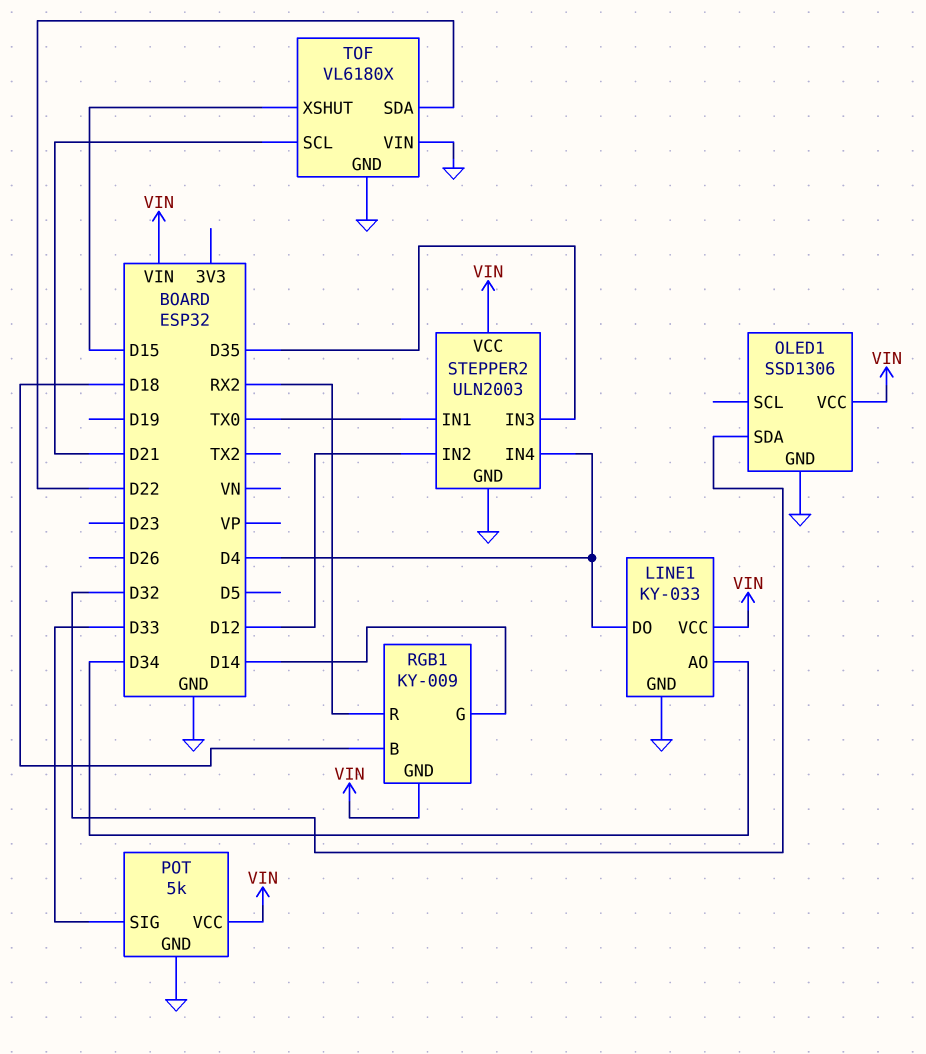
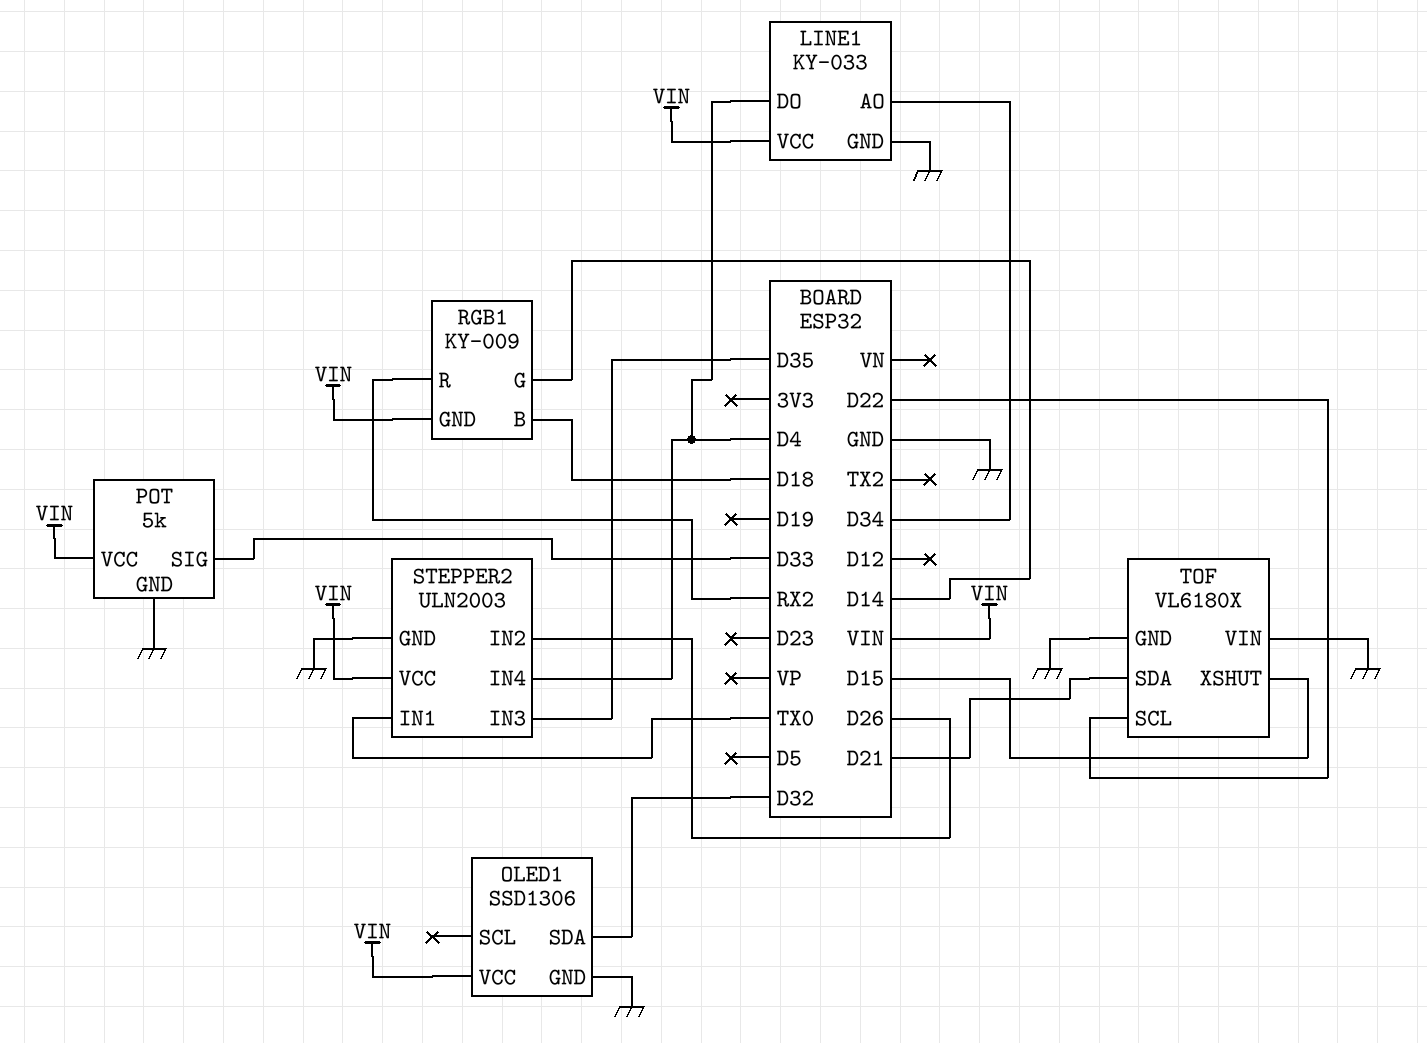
STEPPER2 pin IN2: D12 -> D26
TOF pin SCL: D21 -> D22
TOF pin SDA: D22 -> D21

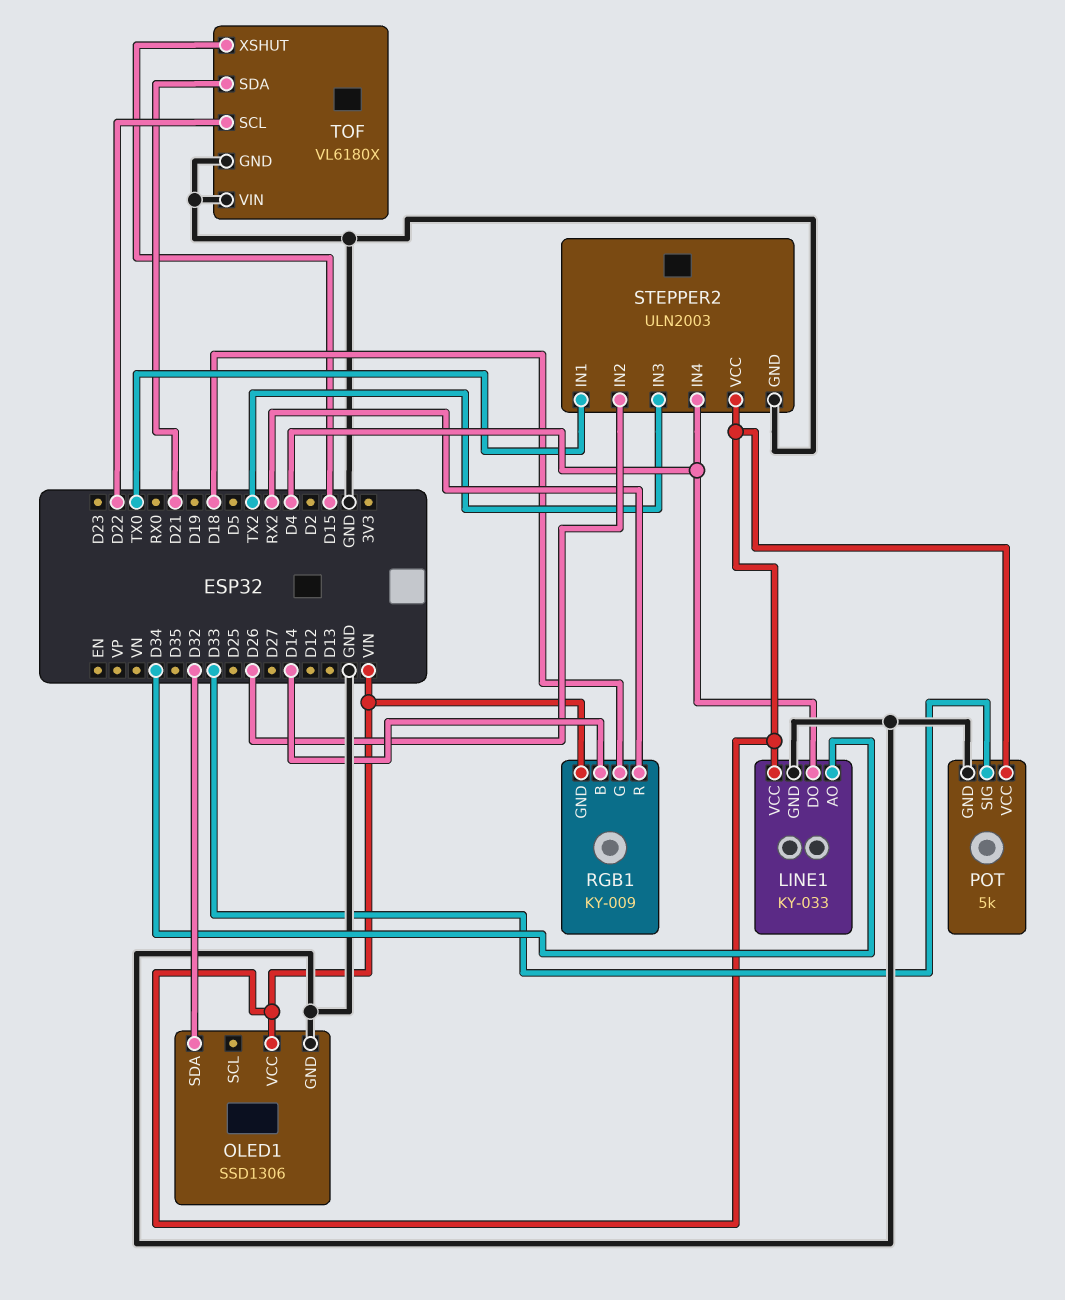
RGB1 pin B: D18 -> D14
RGB1 pin G: D14 -> D18
STEPPER2 pin IN3: D35 -> TX2

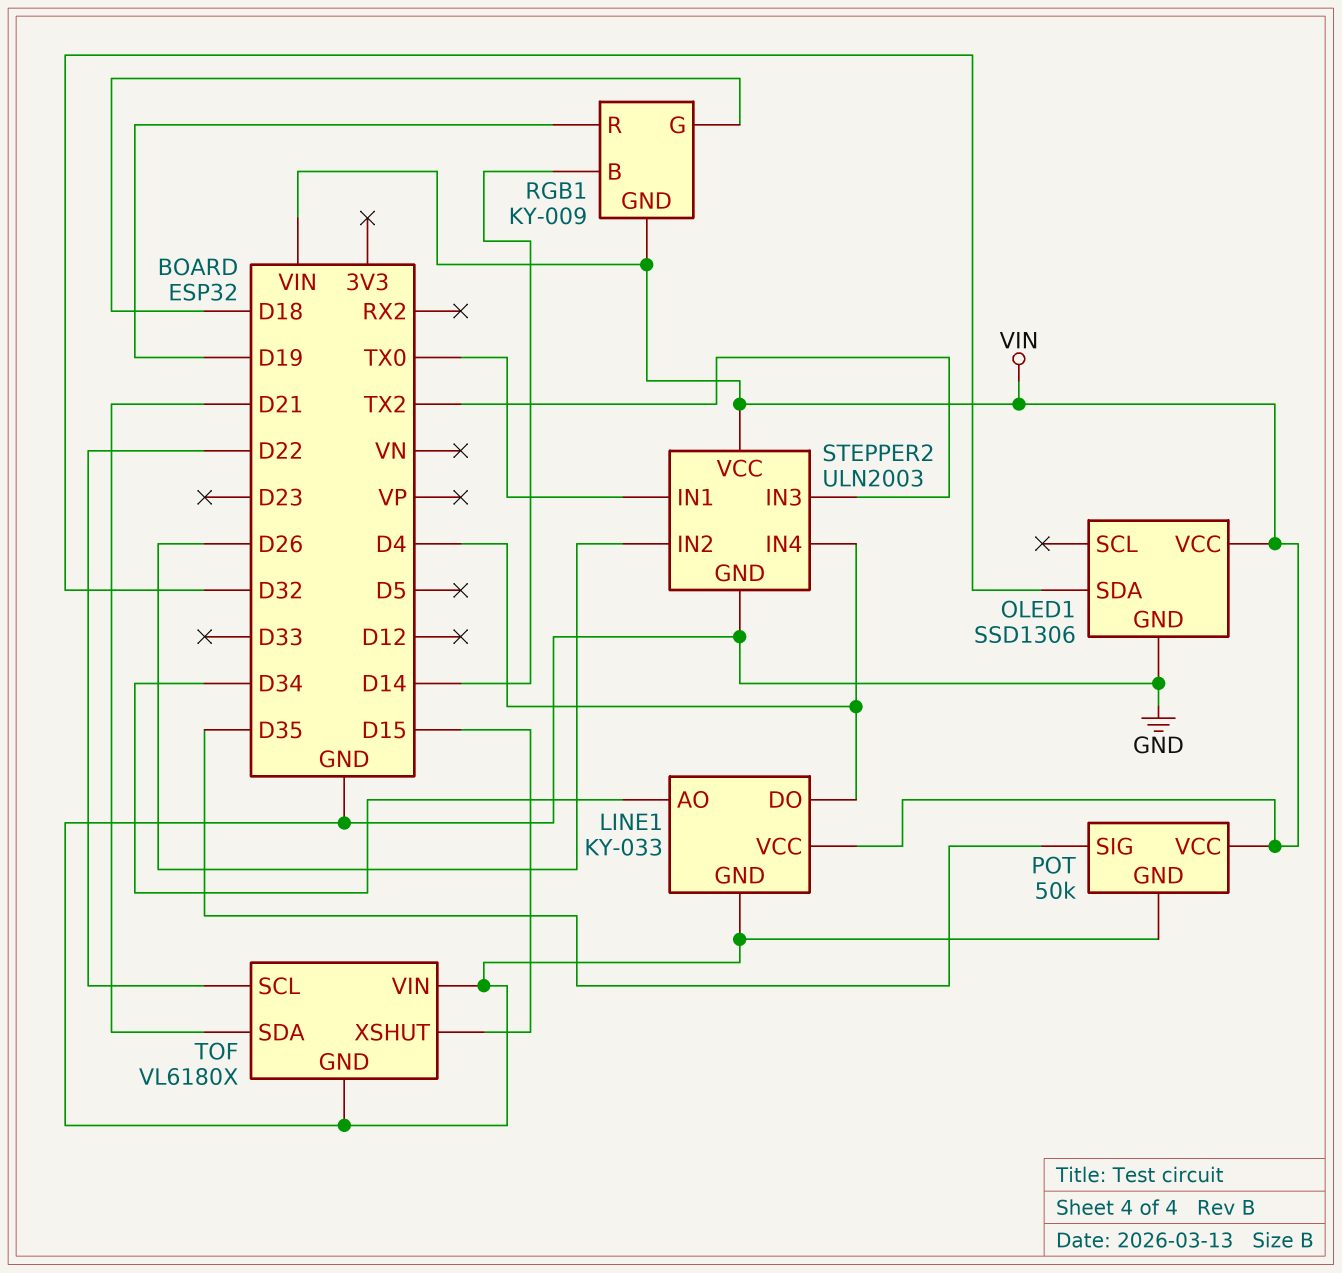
POT: 5k -> 50k
POT pin SIG: D33 -> D35
RGB1 pin R: RX2 -> D19

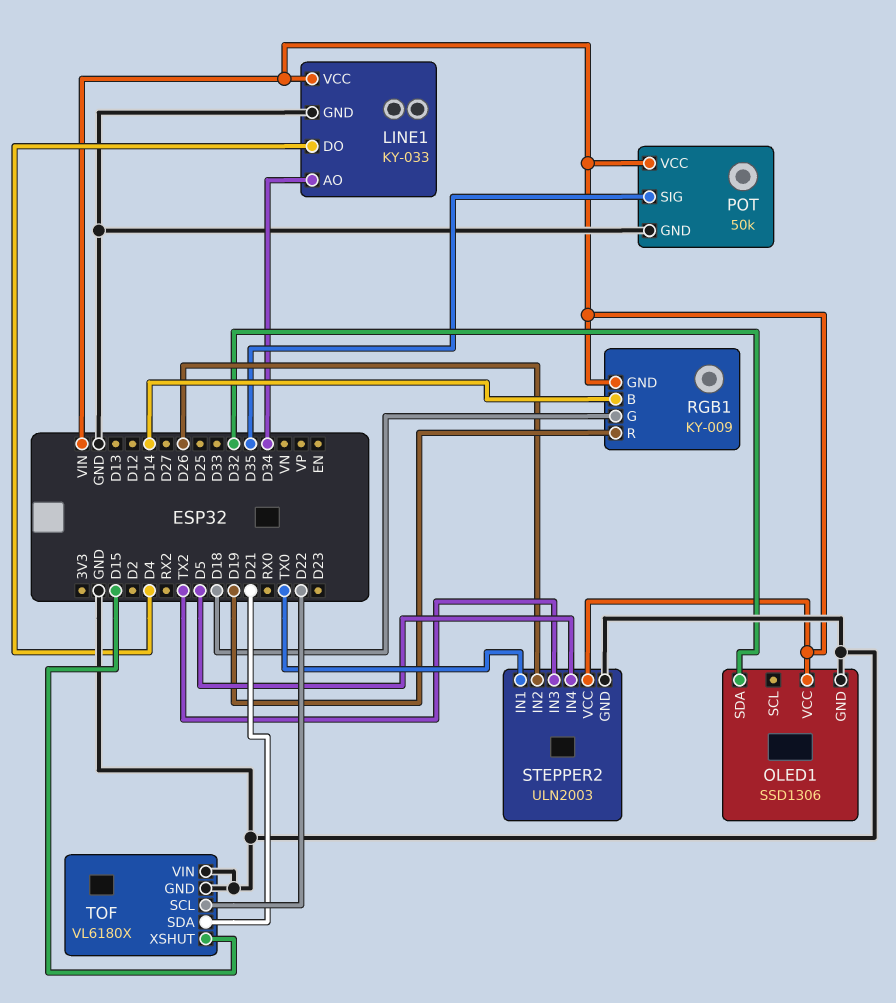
STEPPER2 pin IN4: D4 -> D5

